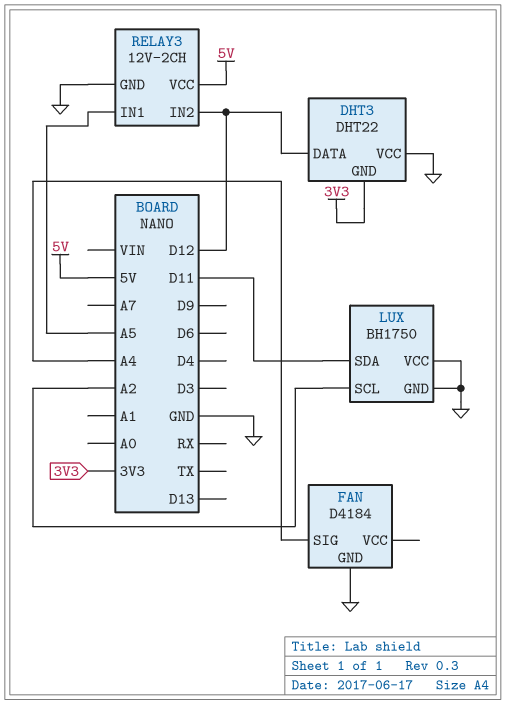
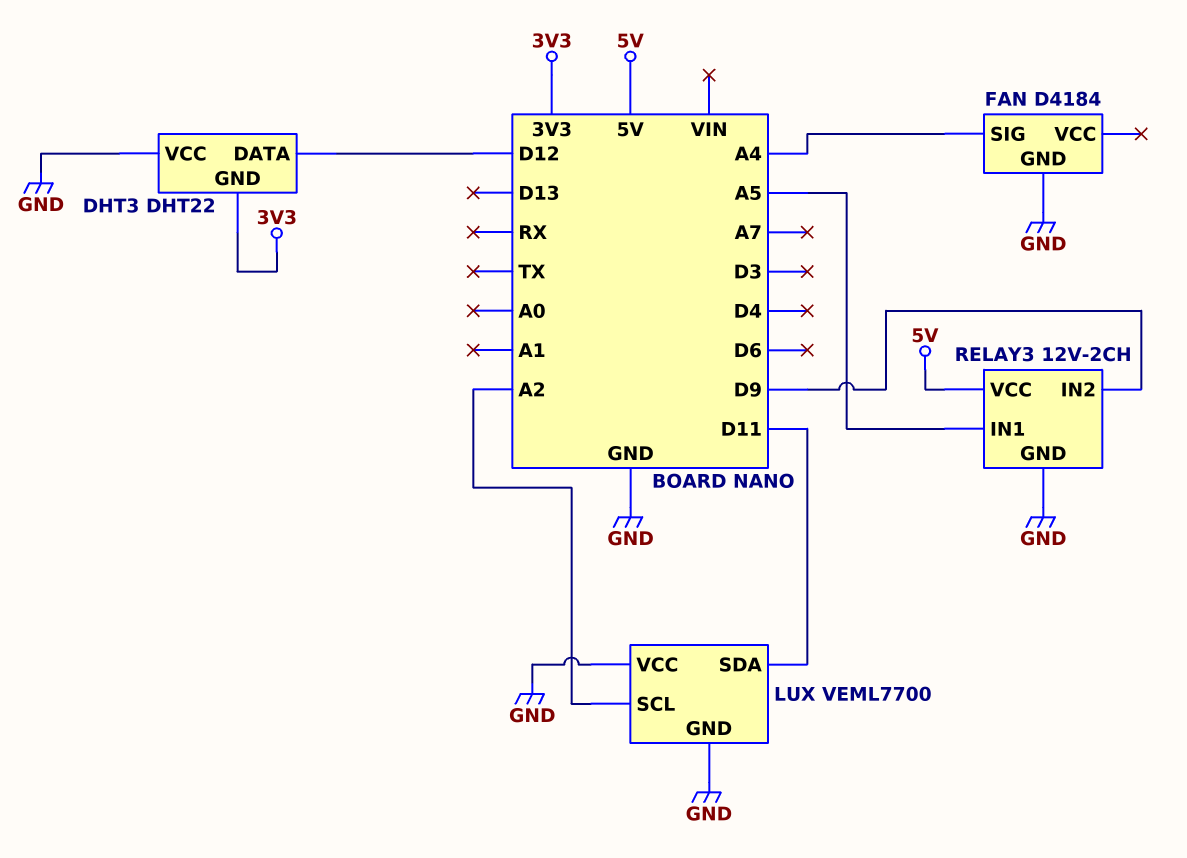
LUX: BH1750 -> VEML7700
RELAY3 pin IN2: D12 -> D9

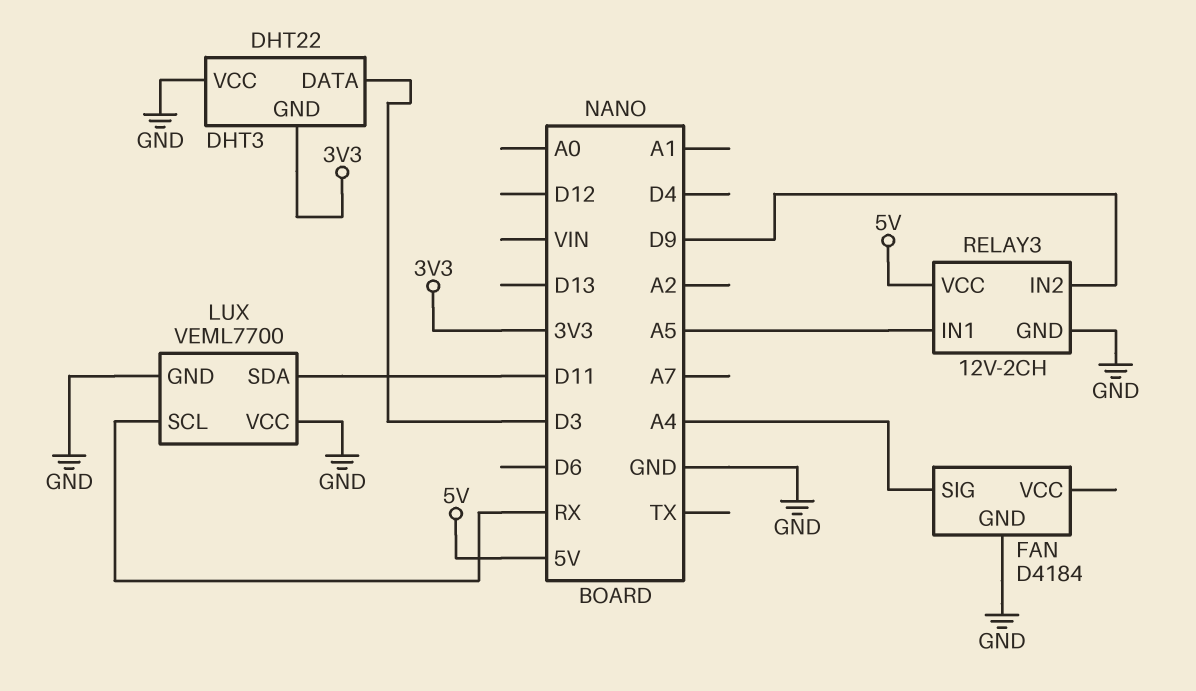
DHT3 pin DATA: D12 -> D3
LUX pin SCL: A2 -> RX

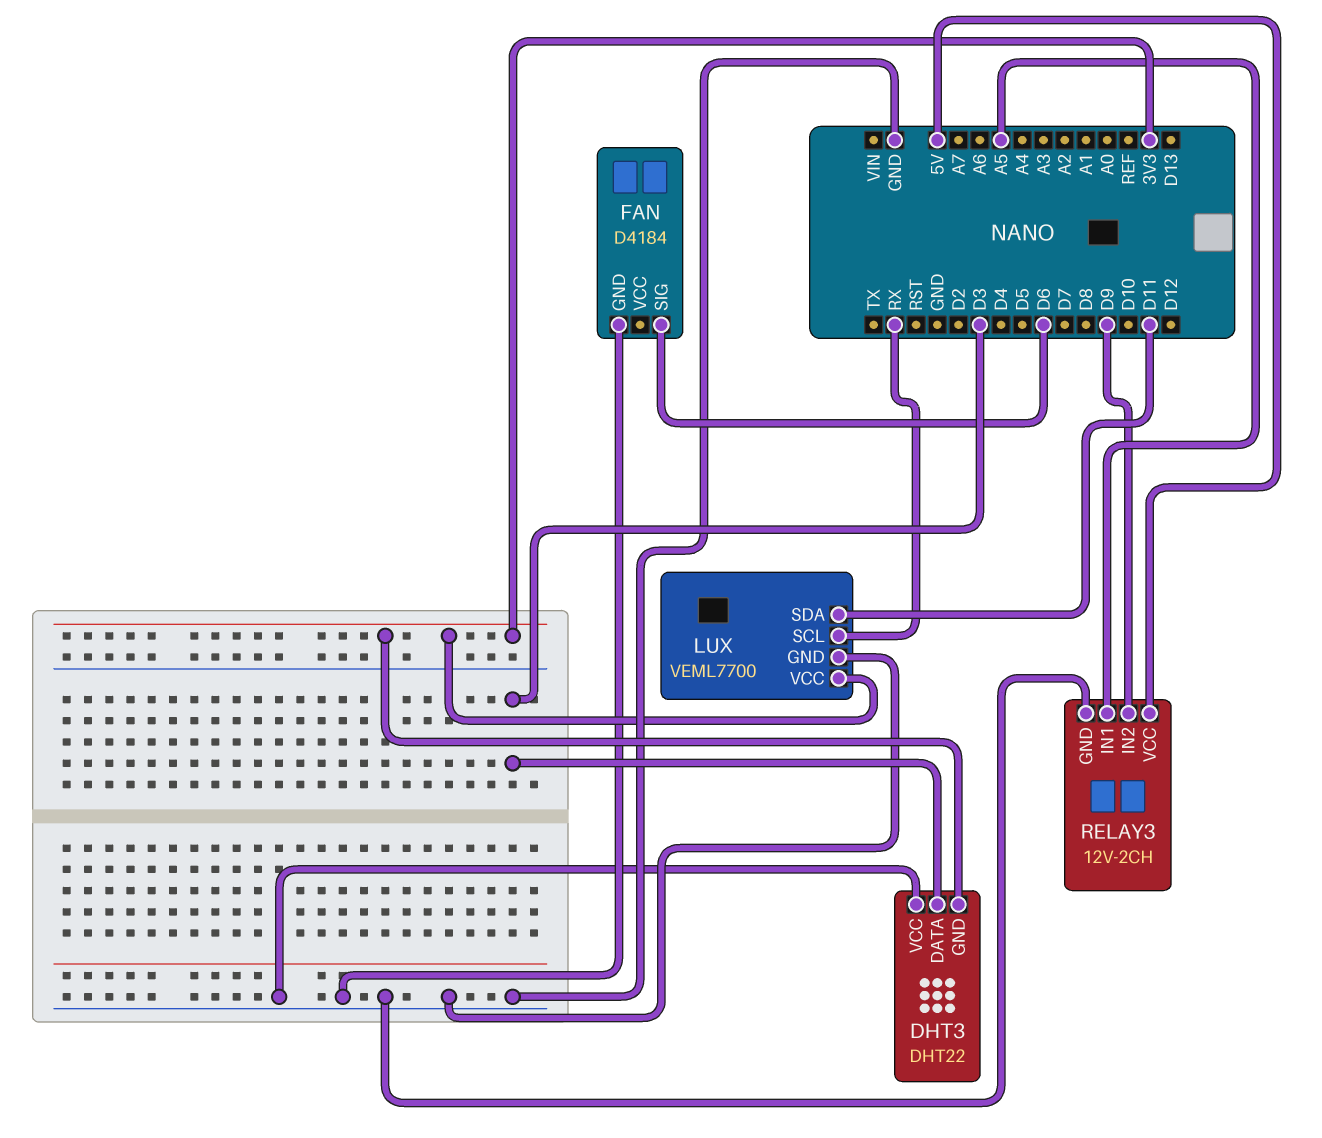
FAN pin SIG: A4 -> D6
LUX pin VCC: GND -> 3V3

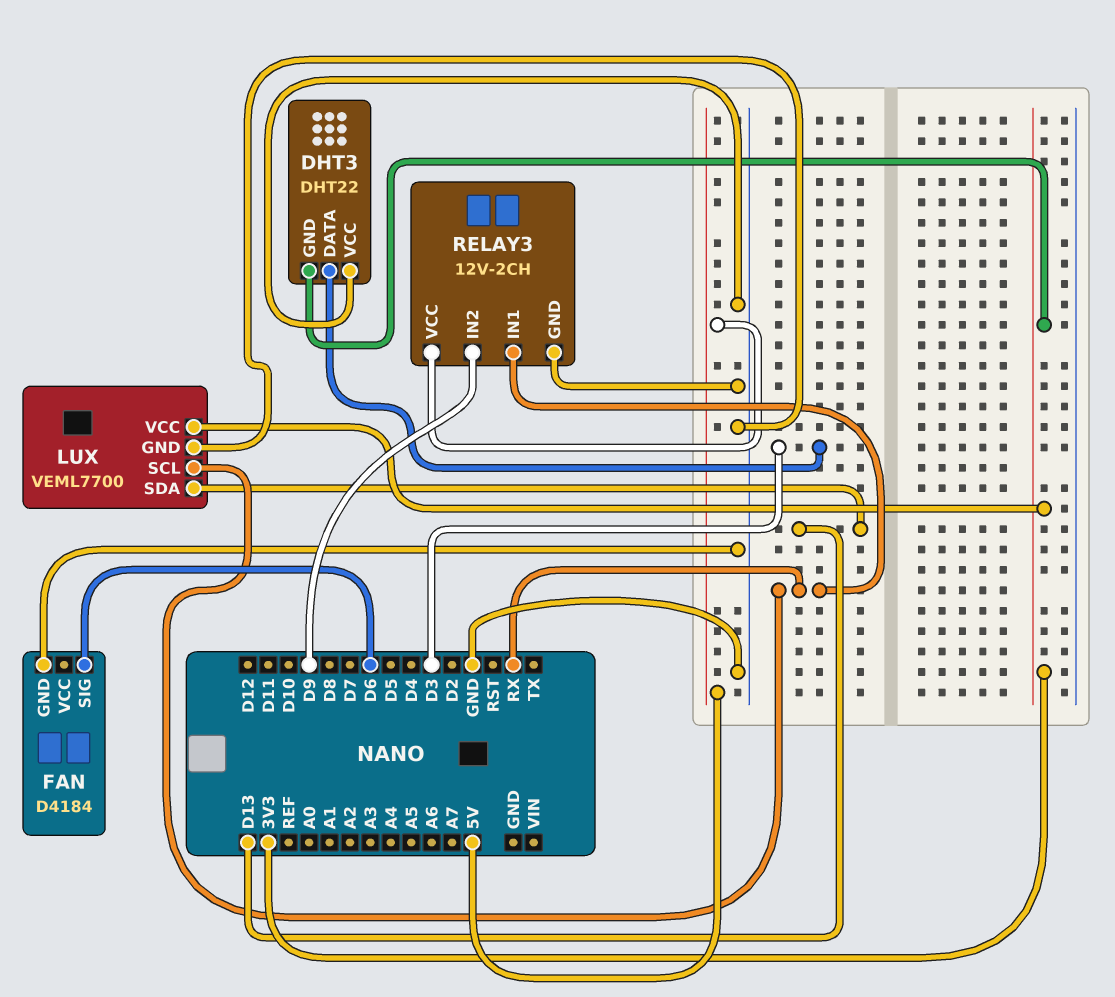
LUX pin SDA: D11 -> D13
RELAY3 pin IN1: A5 -> RX

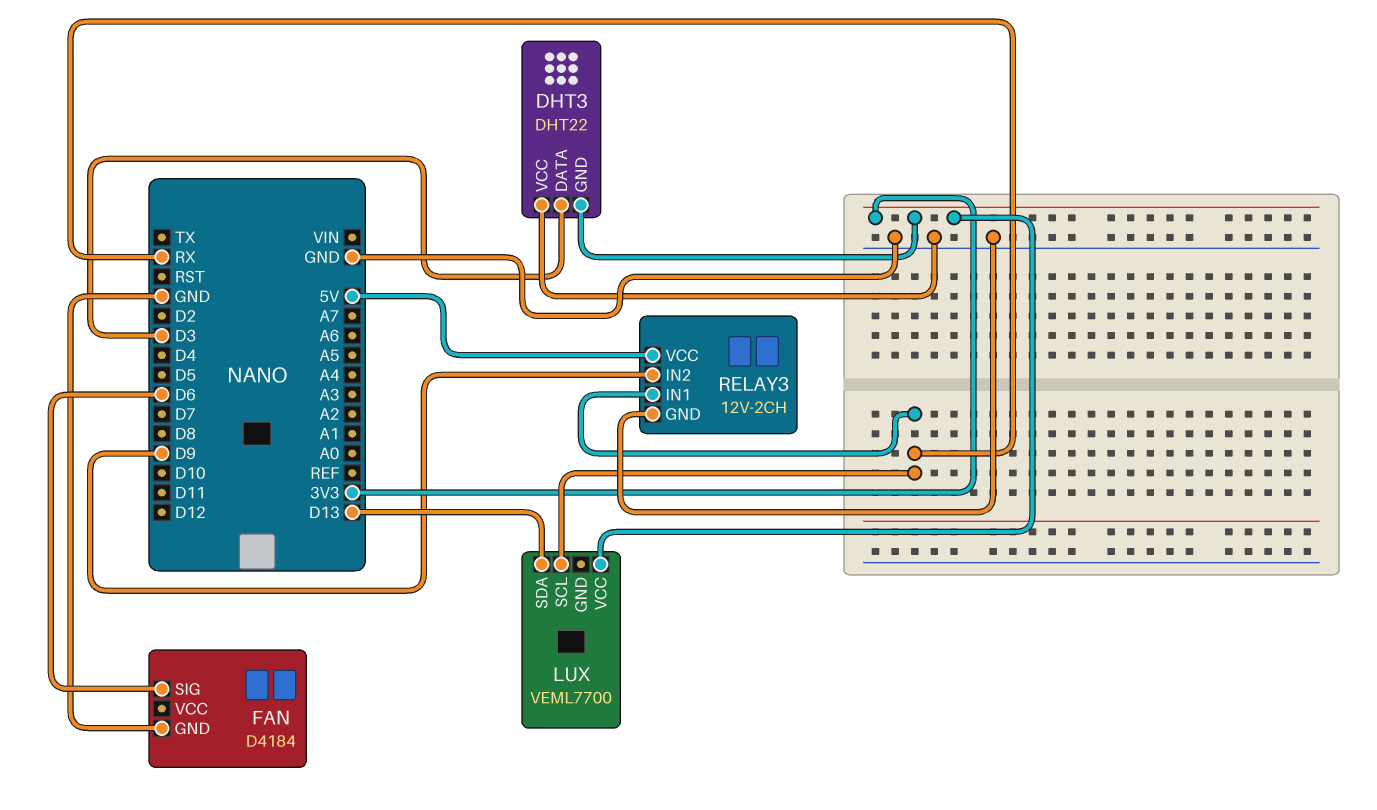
LUX pin GND: GND -> none

